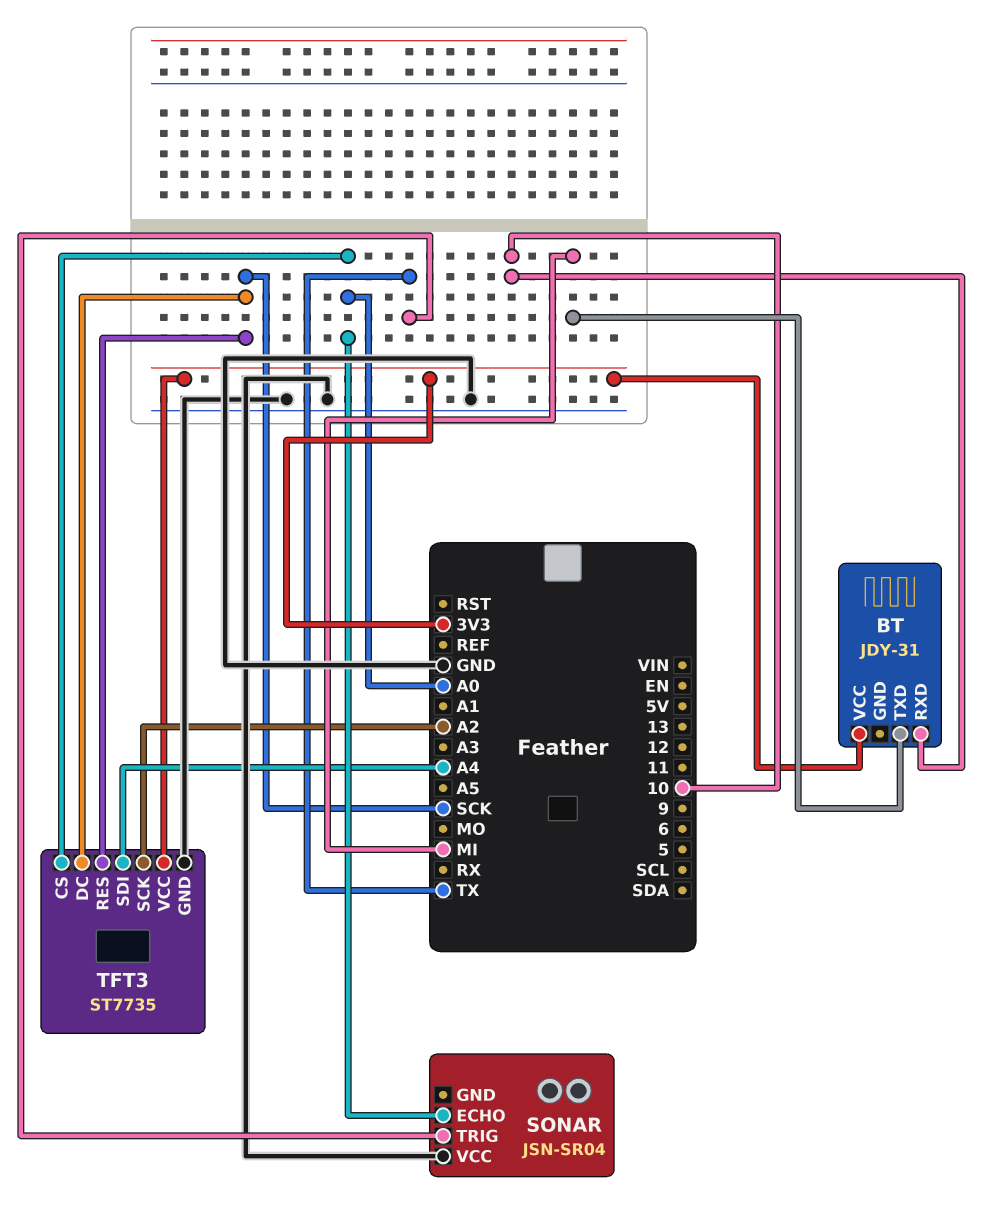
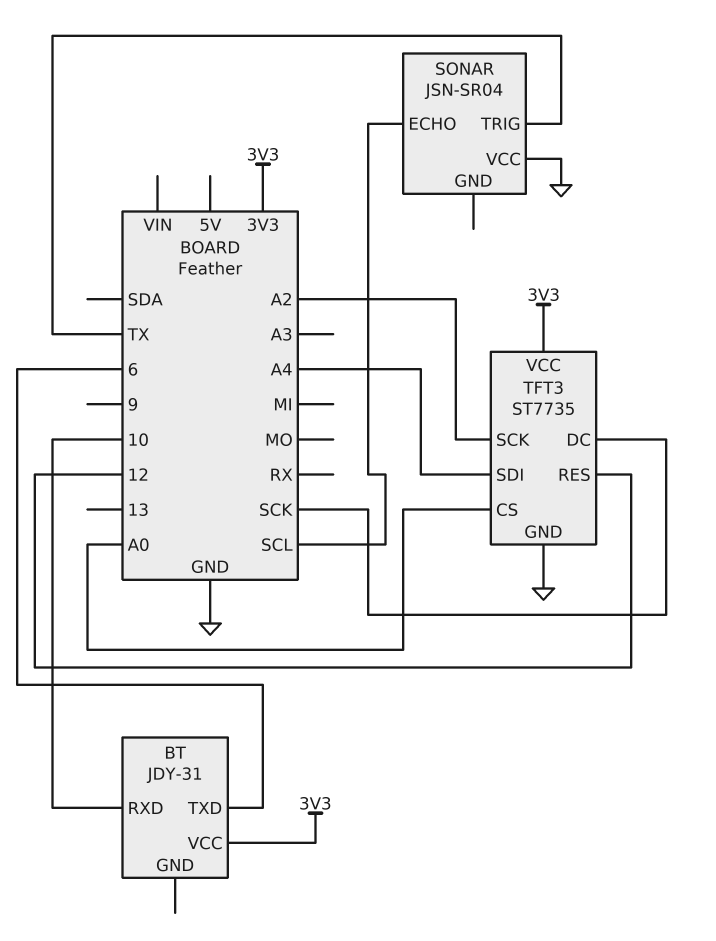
BT pin TXD: MI -> 6
SONAR pin ECHO: A0 -> SCL
TFT3 pin RES: SCK -> 12

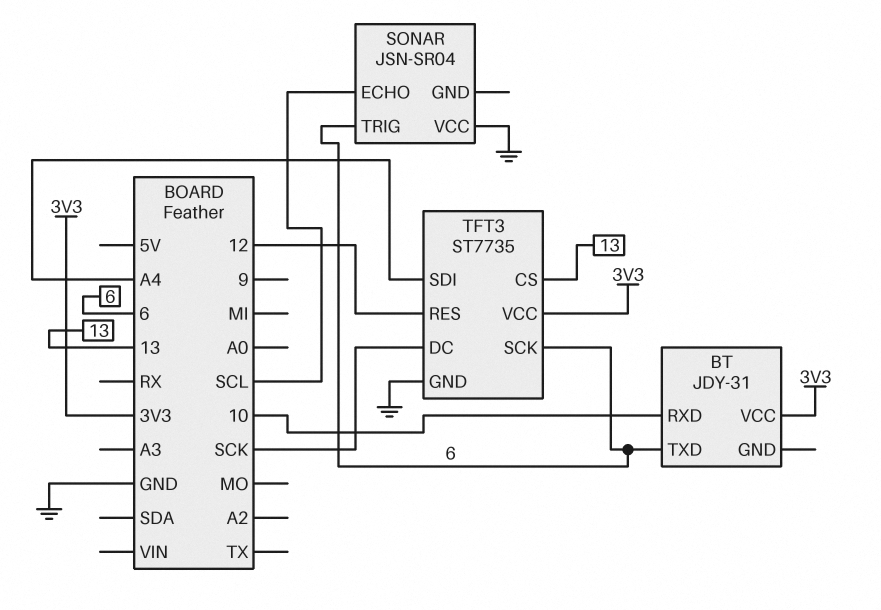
SONAR pin TRIG: TX -> 6
TFT3 pin CS: A0 -> 13
TFT3 pin SCK: A2 -> 6

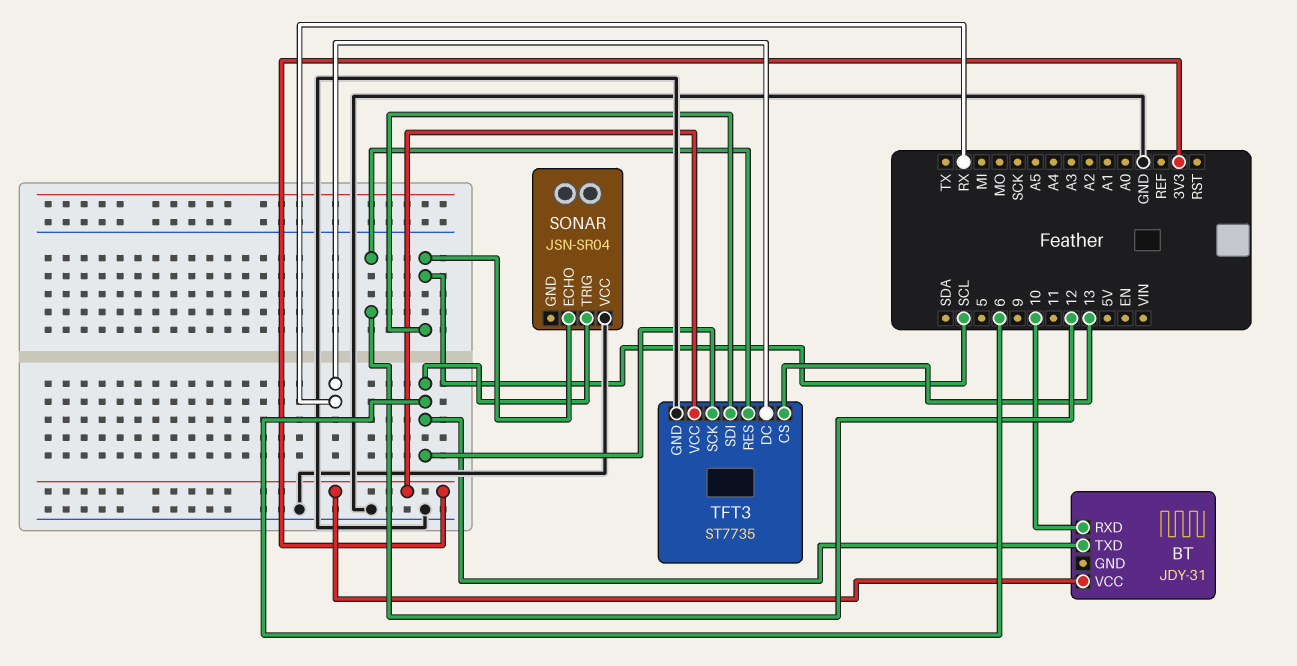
TFT3 pin DC: SCK -> RX
TFT3 pin SDI: A4 -> SCL

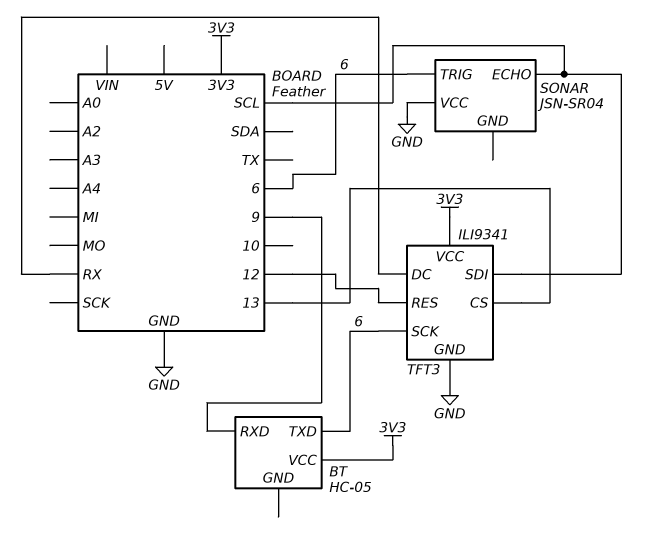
BT: JDY-31 -> HC-05
BT pin RXD: 10 -> 9
TFT3: ST7735 -> ILI9341

